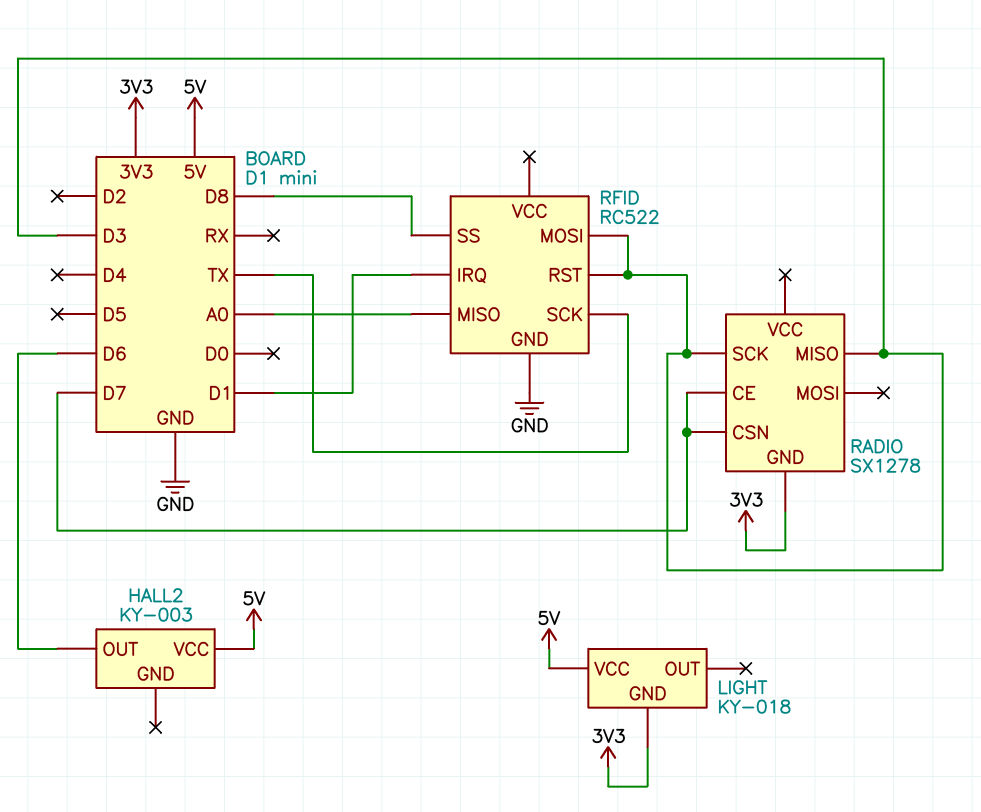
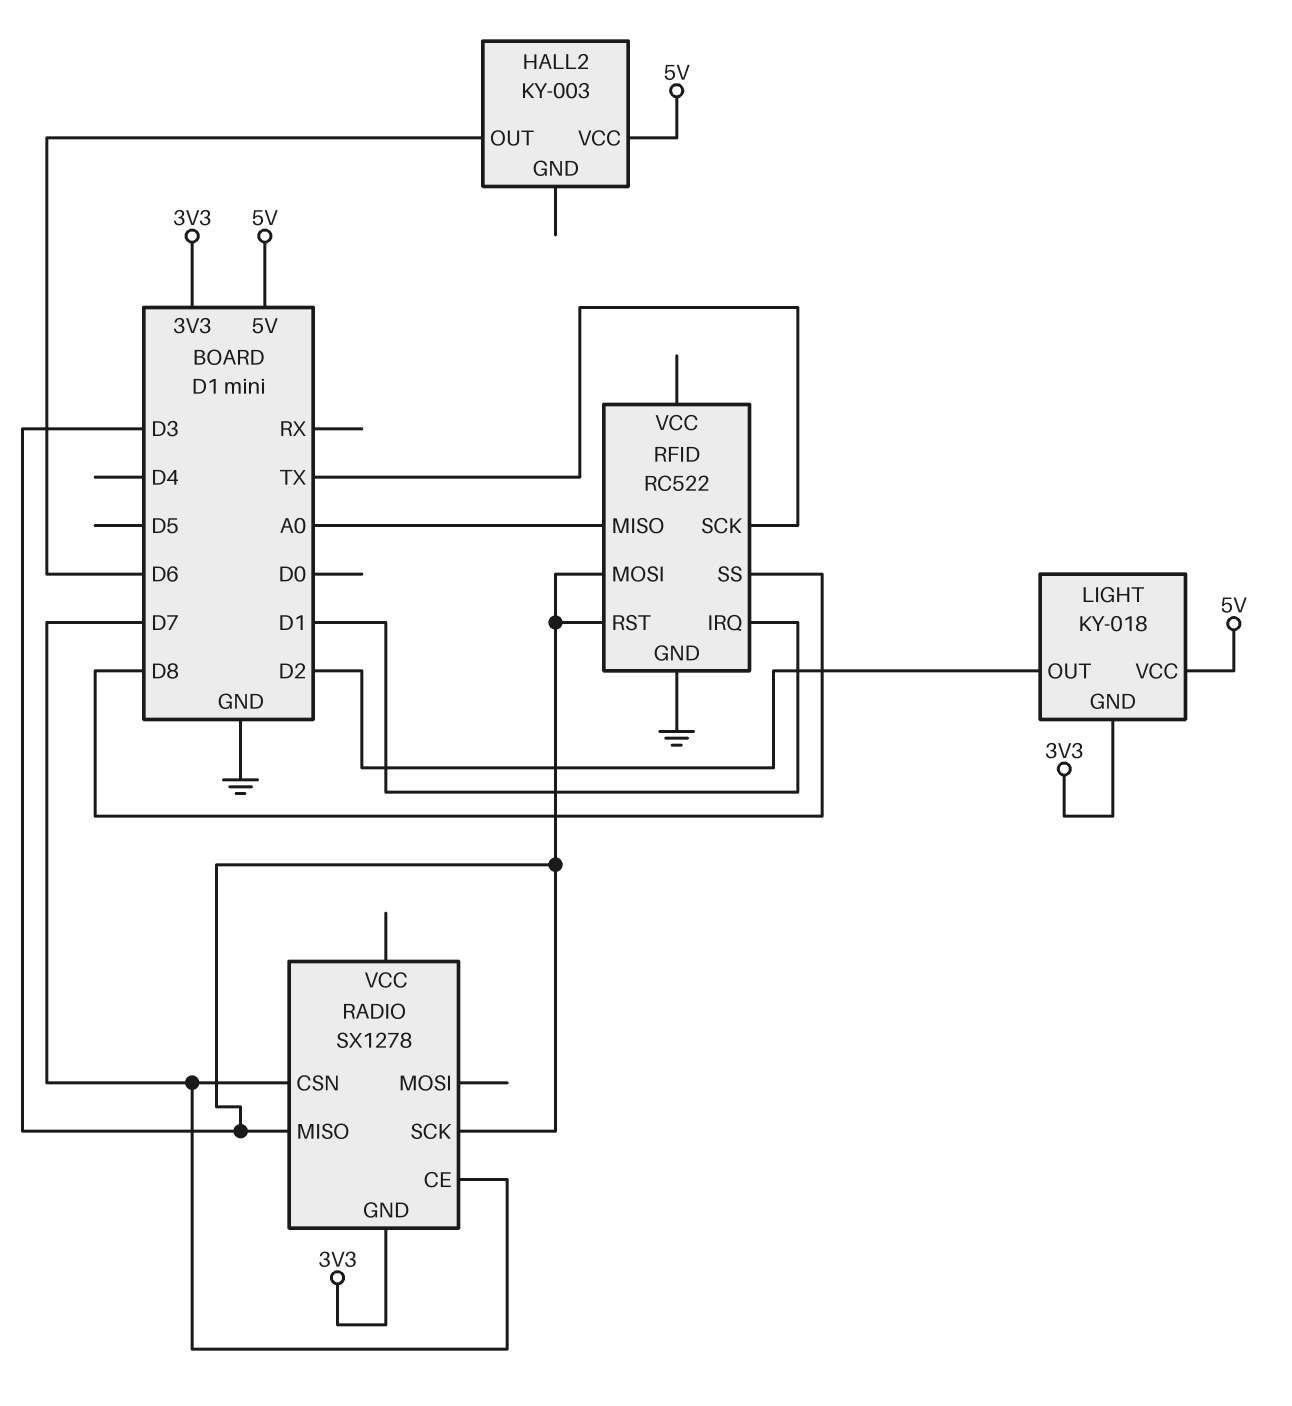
LIGHT pin OUT: none -> D2

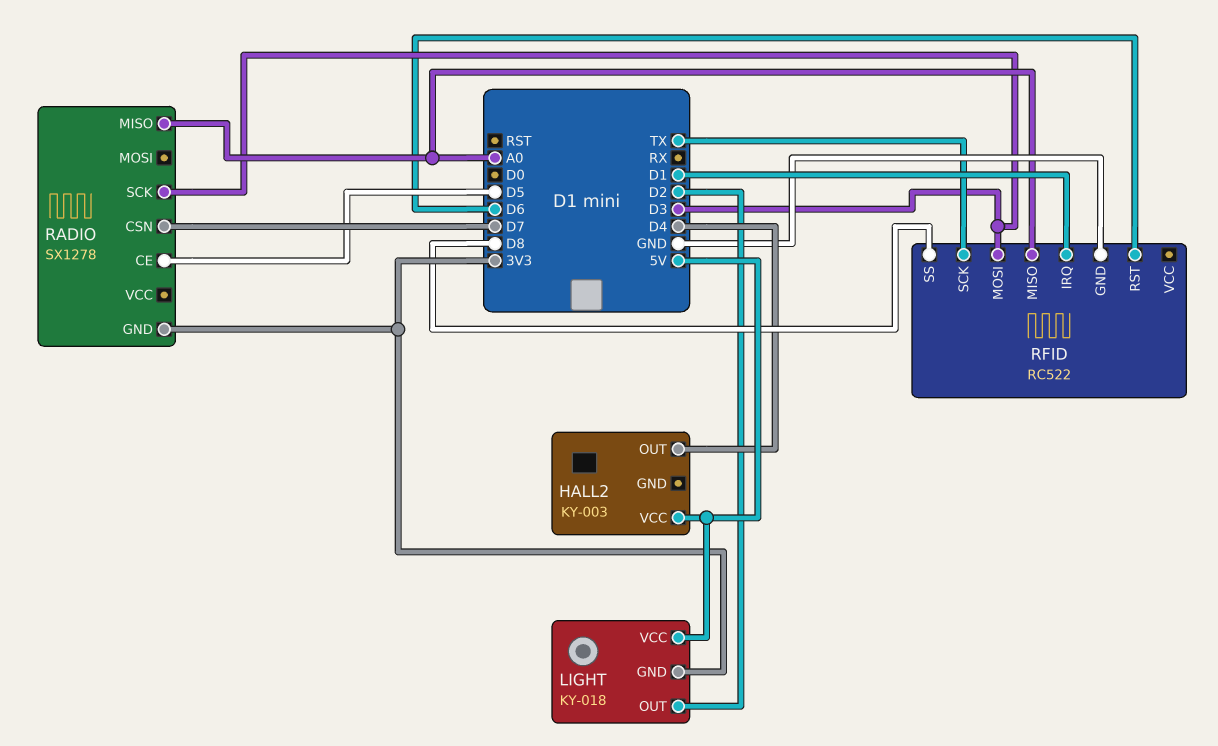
HALL2 pin OUT: D6 -> D4
RADIO pin CE: D7 -> D5
RADIO pin MISO: D3 -> A0
RFID pin RST: D3 -> D6

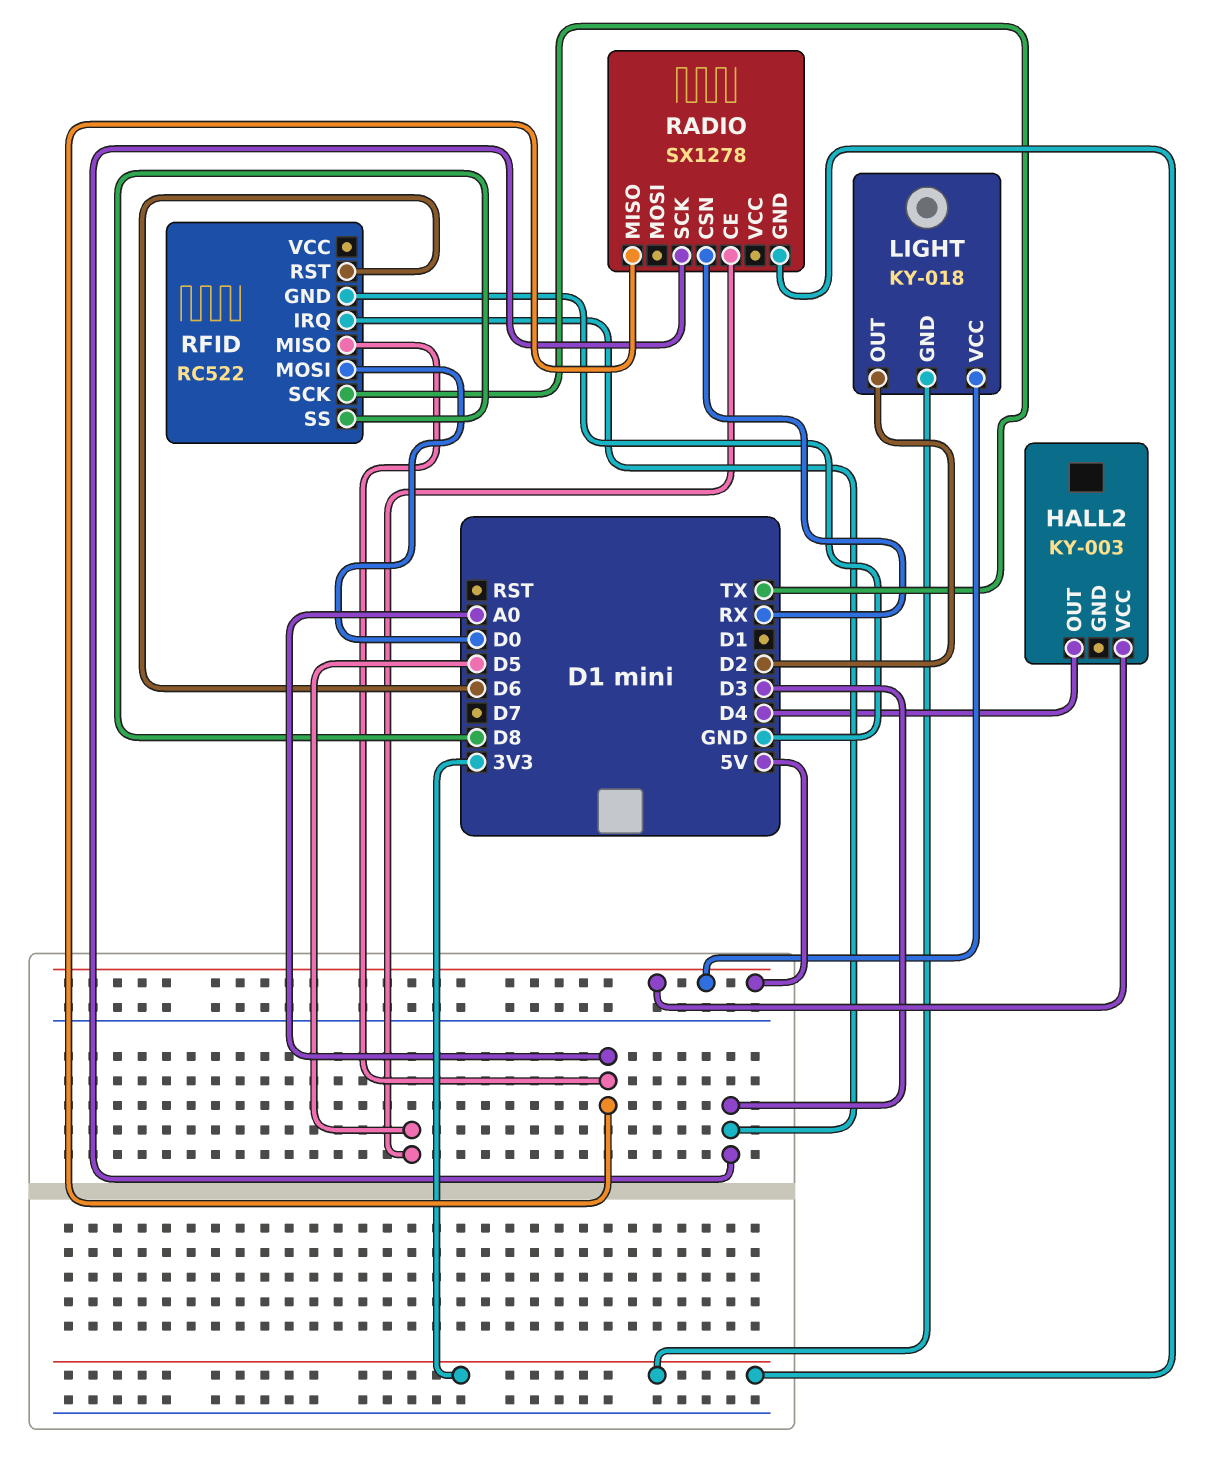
RADIO pin CSN: D7 -> RX
RFID pin IRQ: D1 -> D3
RFID pin MOSI: D3 -> D0

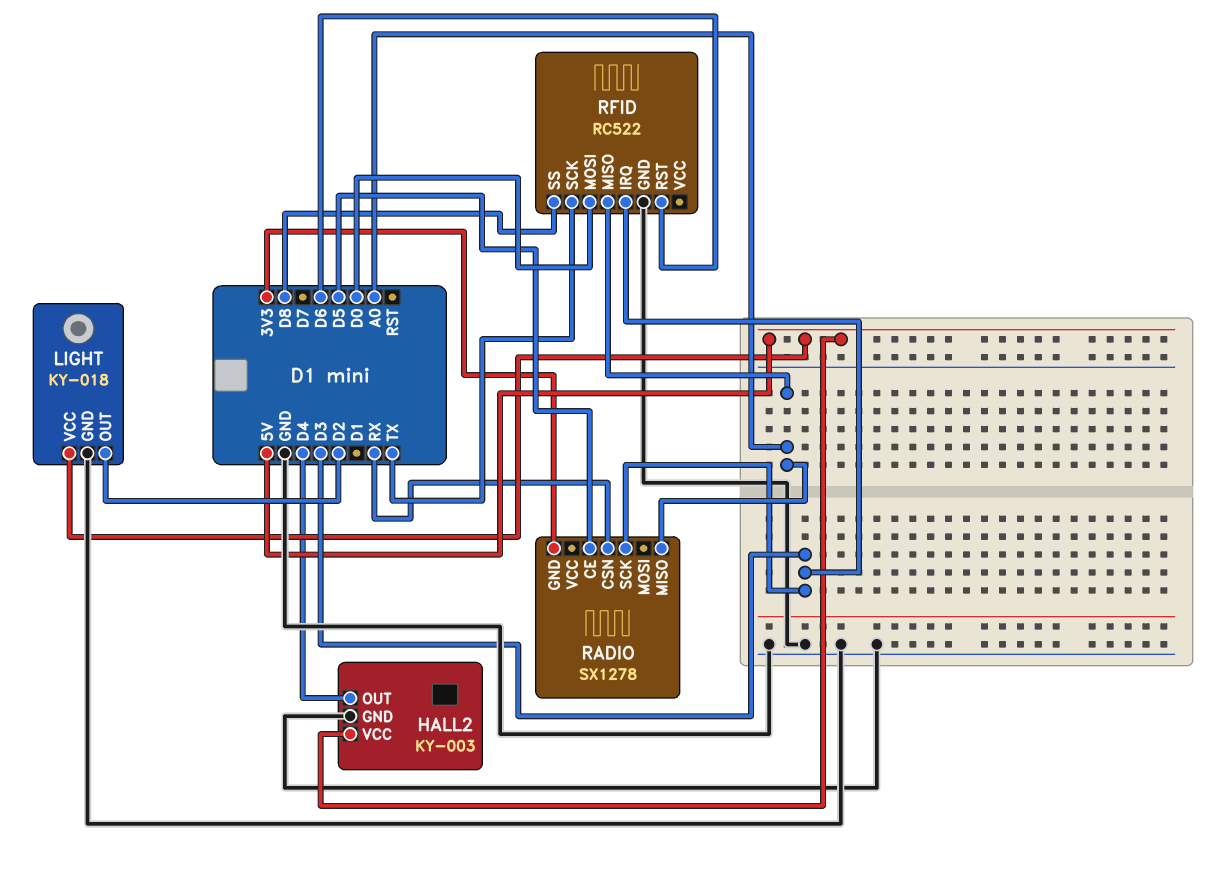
HALL2 pin GND: none -> GND
LIGHT pin GND: 3V3 -> GND

